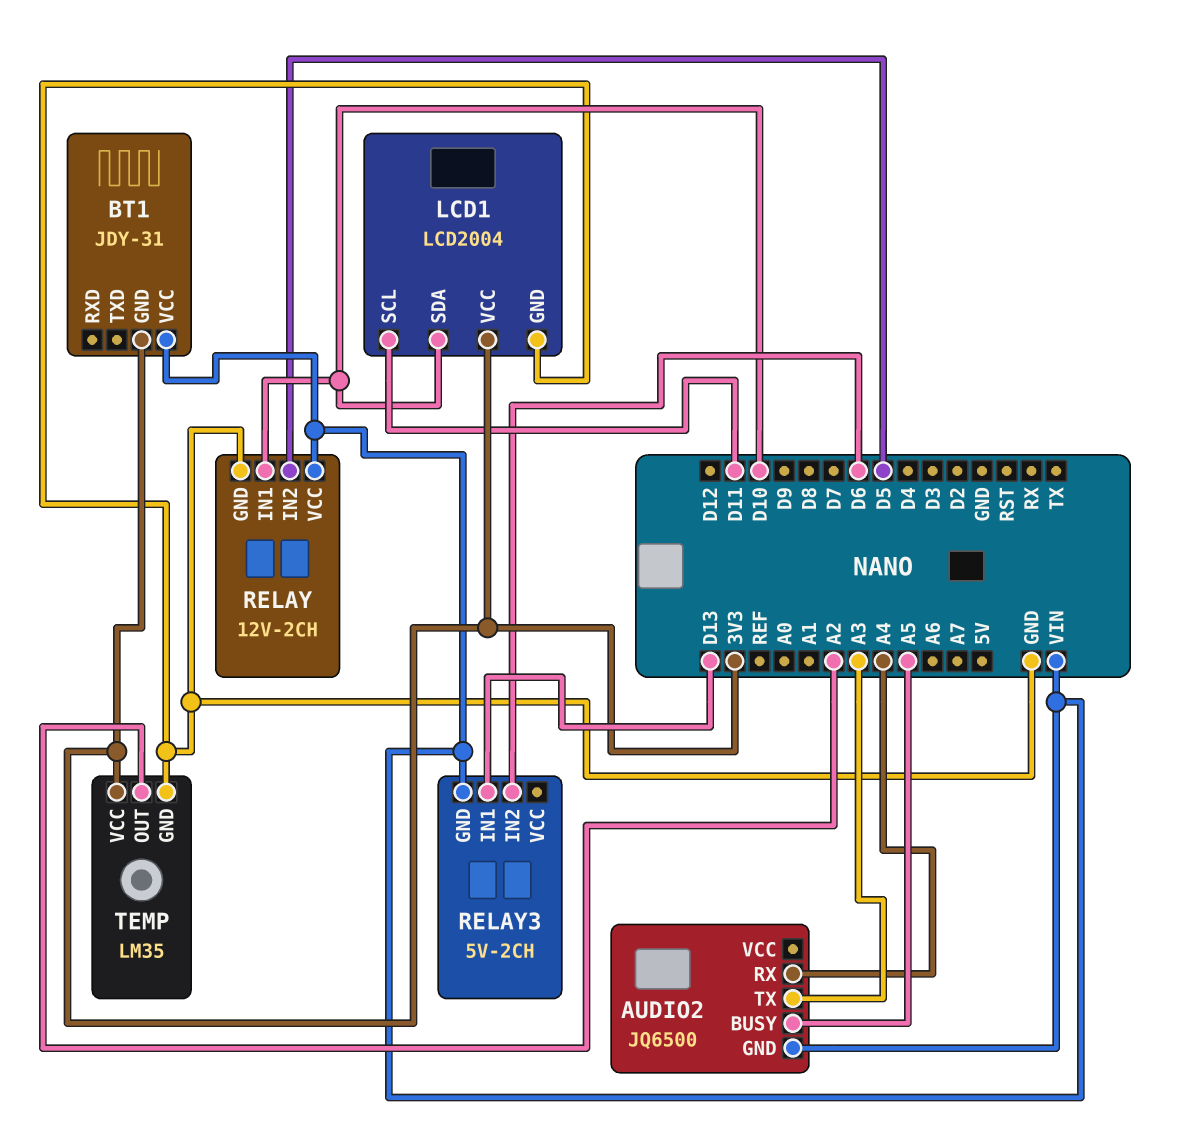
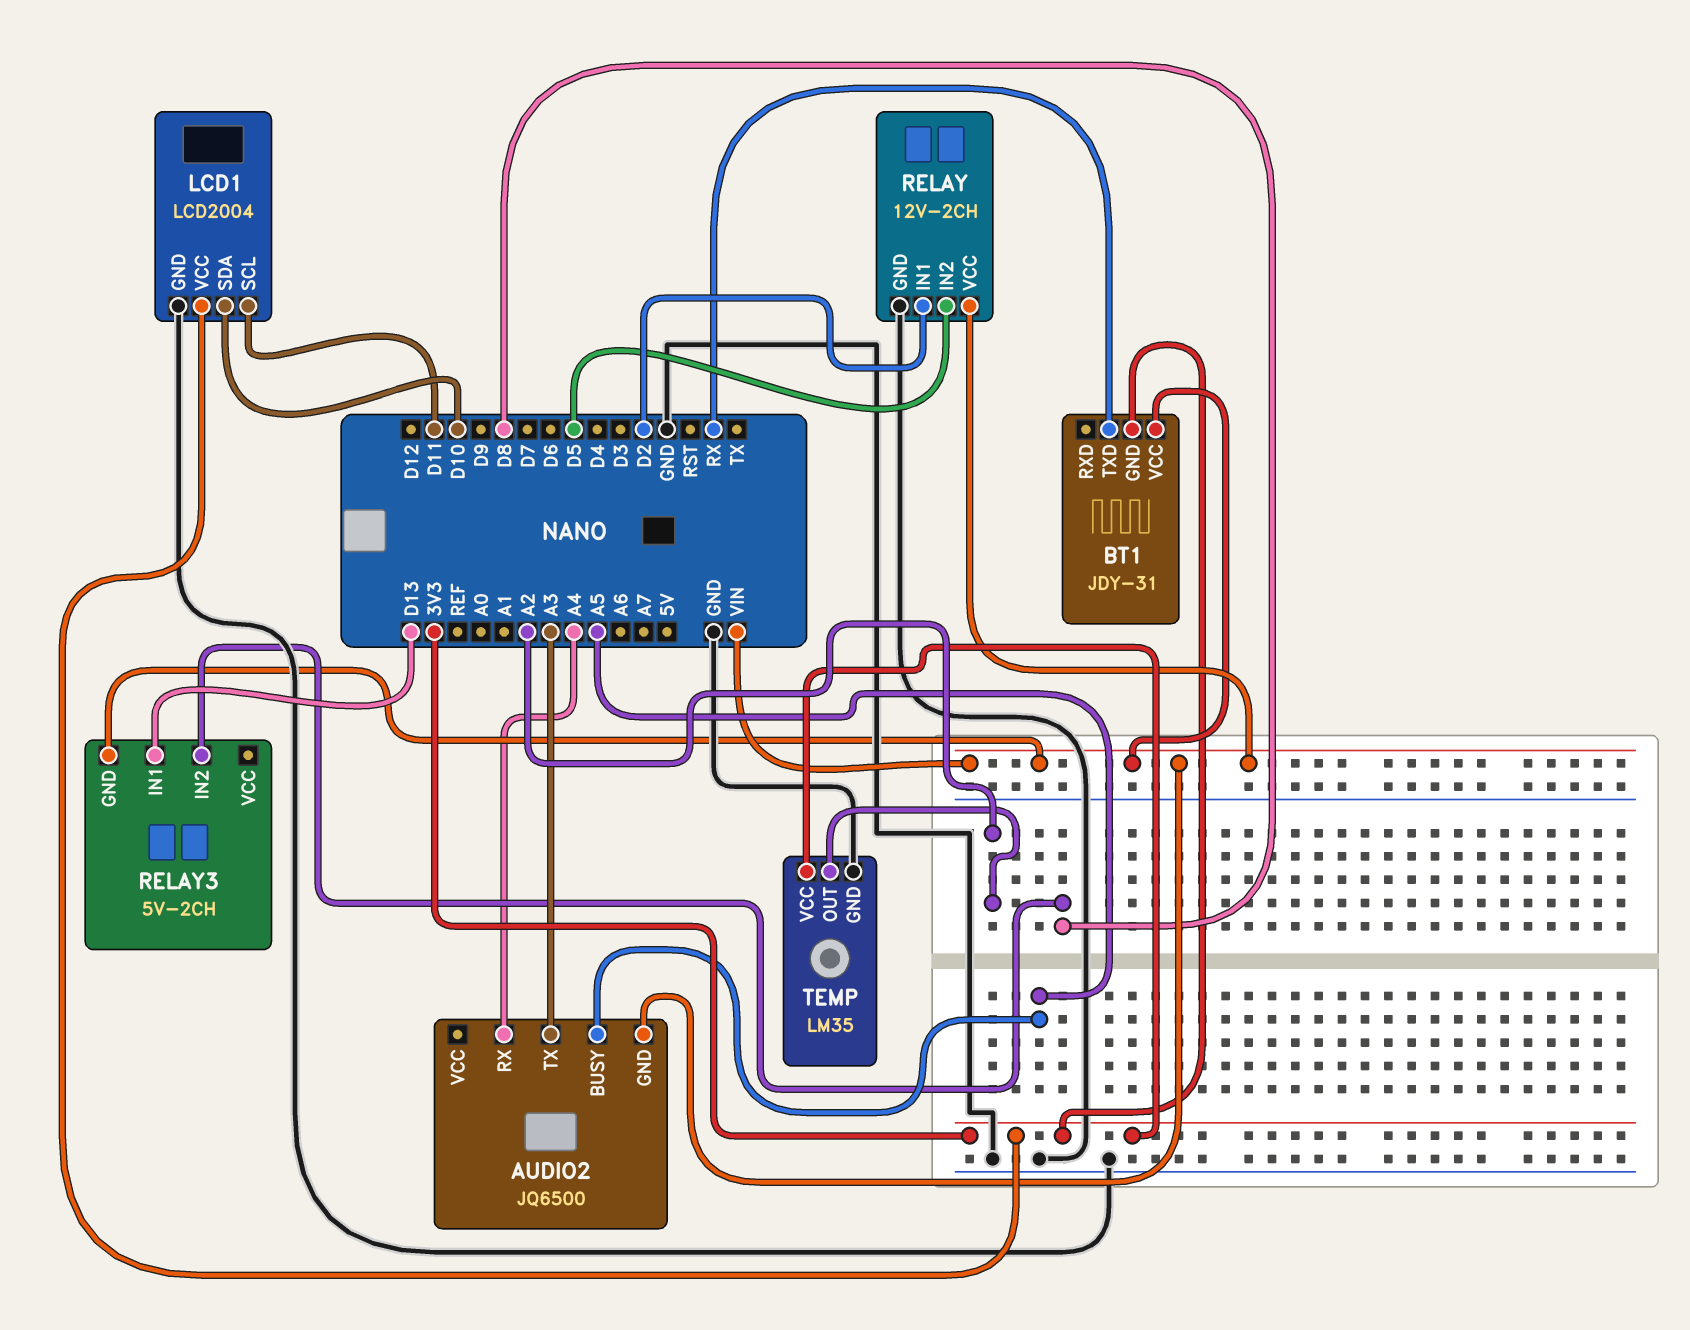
BT1 pin TXD: none -> RX
RELAY pin IN1: D10 -> D2
RELAY3 pin IN2: D6 -> D8

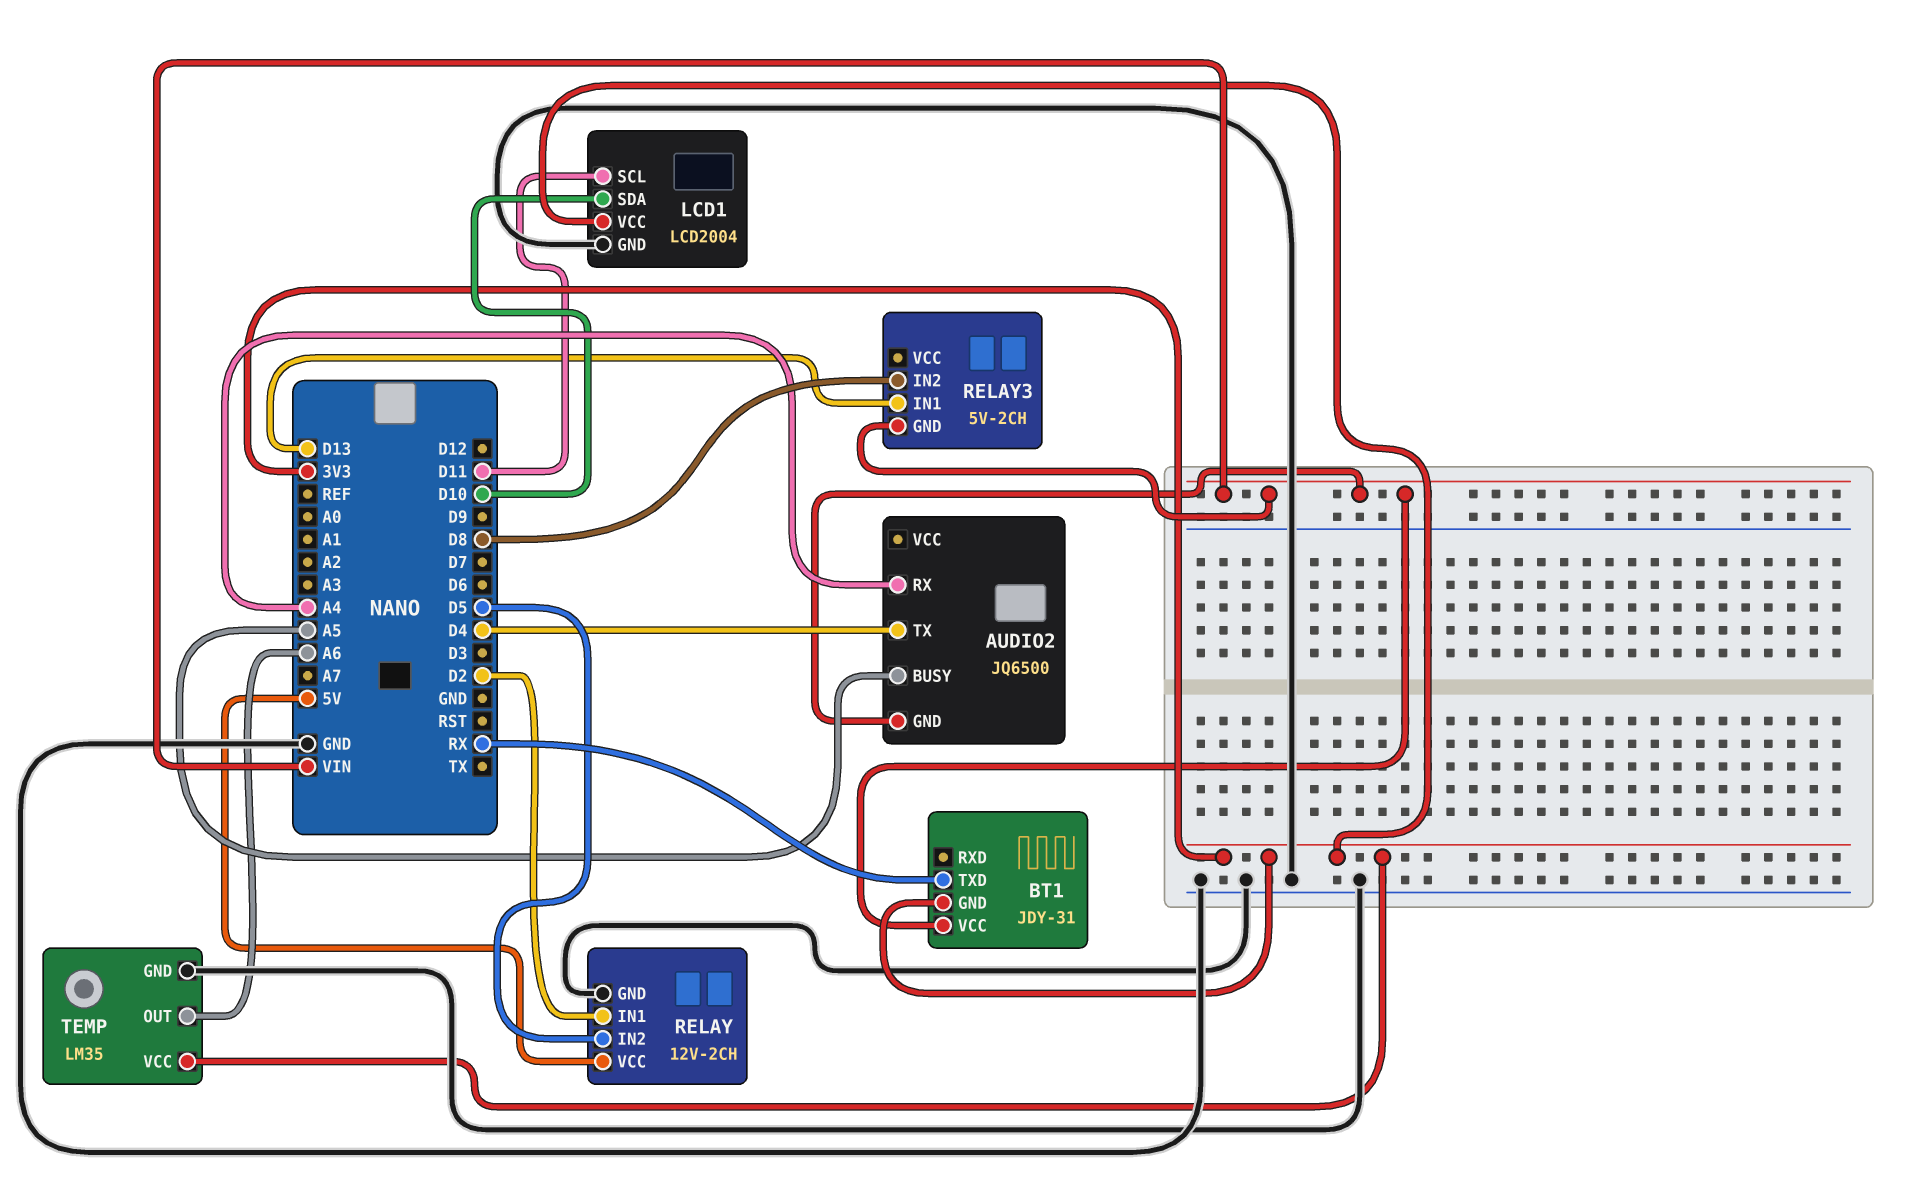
AUDIO2 pin TX: A3 -> D4
RELAY pin VCC: VIN -> 5V
TEMP pin OUT: A2 -> A6

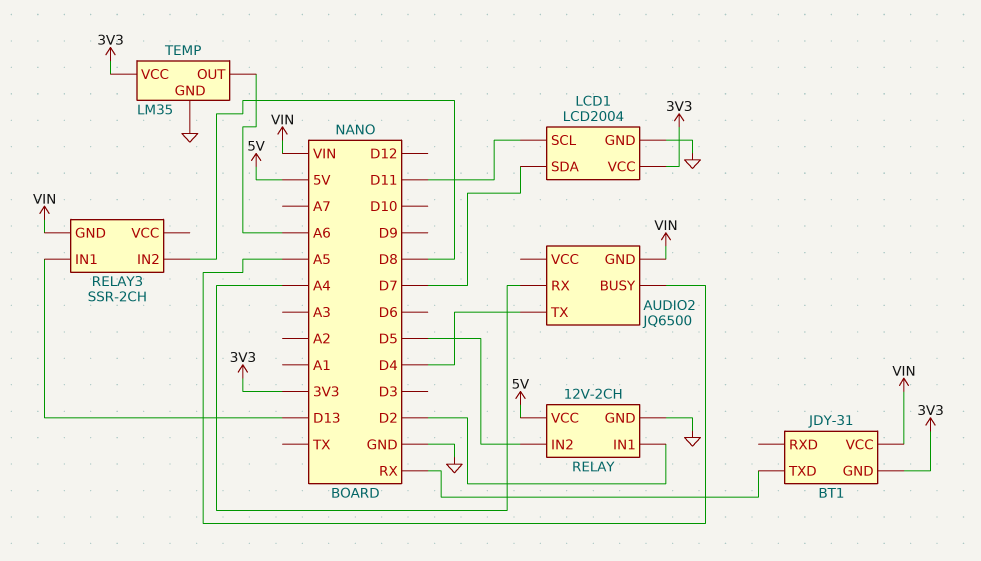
LCD1 pin SDA: D10 -> D7
RELAY3: 5V-2CH -> SSR-2CH

